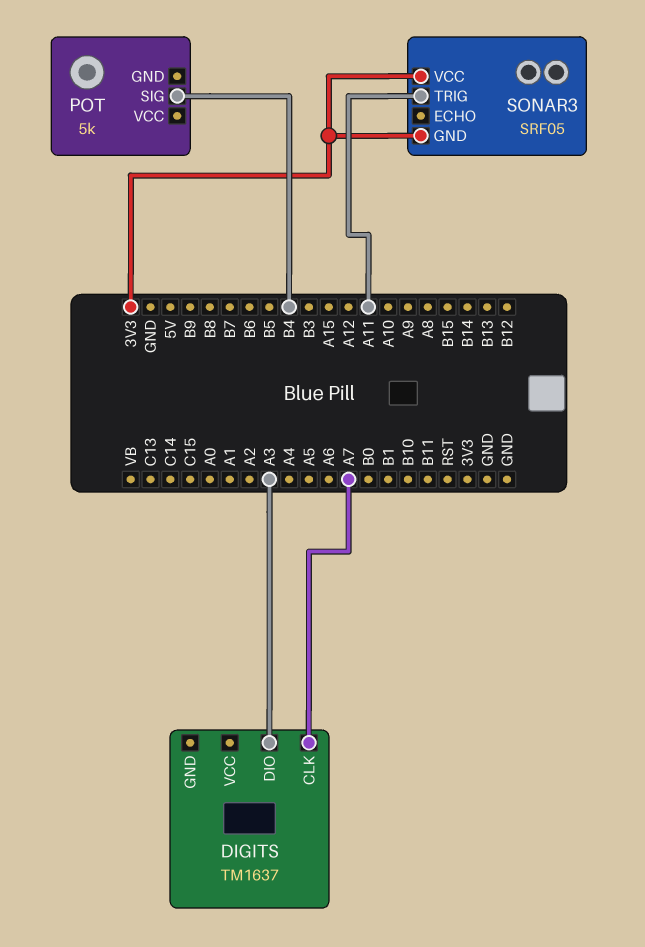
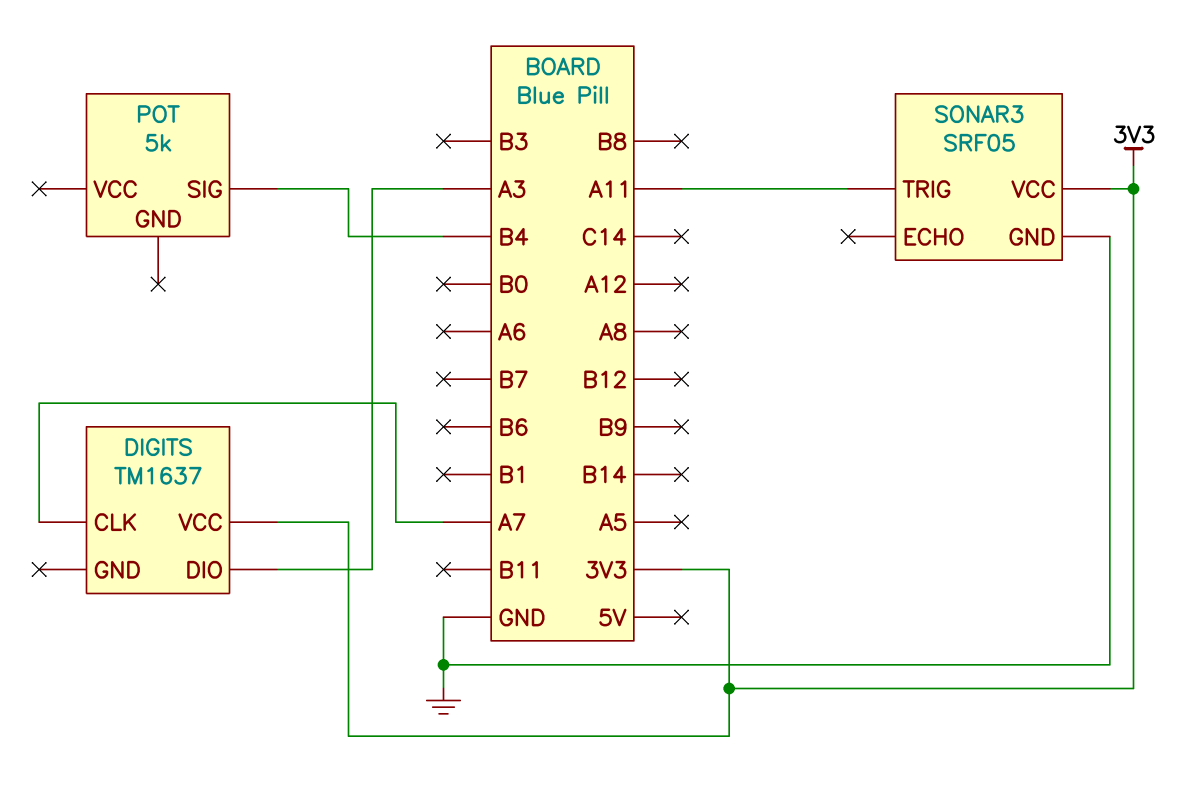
DIGITS pin VCC: none -> 3V3
SONAR3 pin GND: 3V3 -> GND

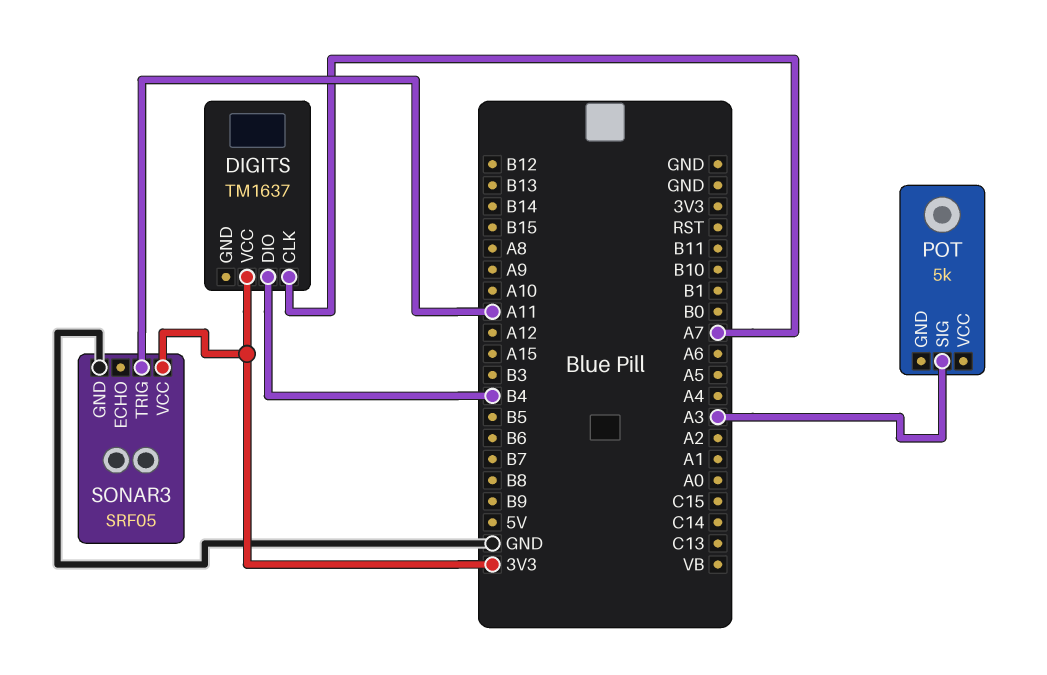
DIGITS pin DIO: A3 -> B4
POT pin SIG: B4 -> A3

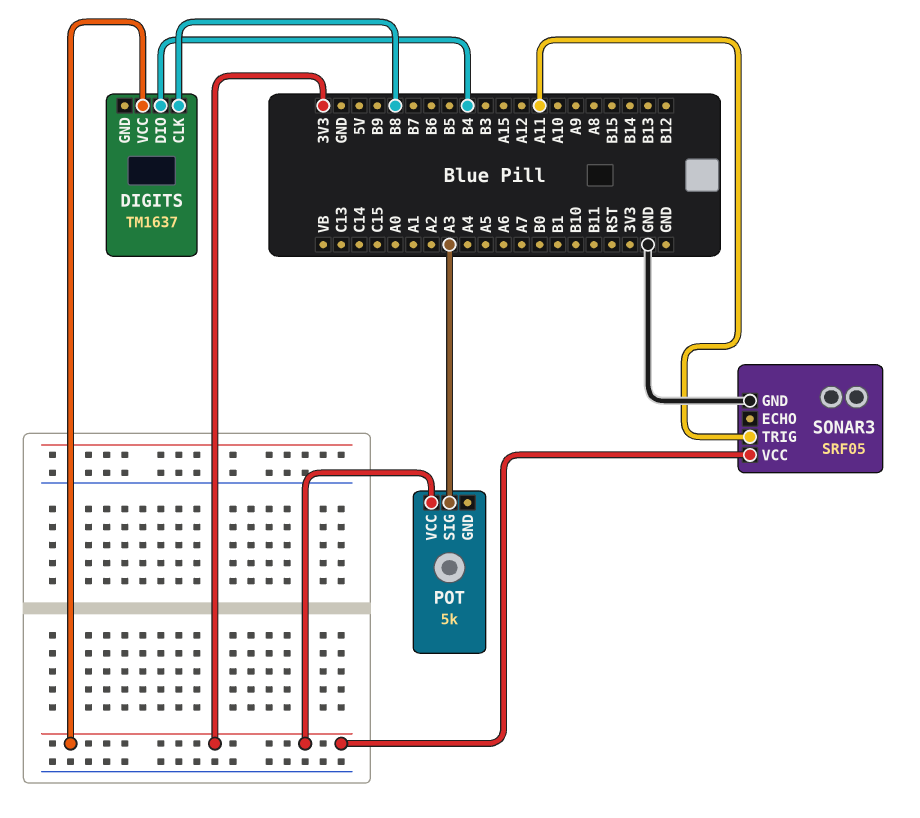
DIGITS pin CLK: A7 -> B8
POT pin VCC: none -> 3V3

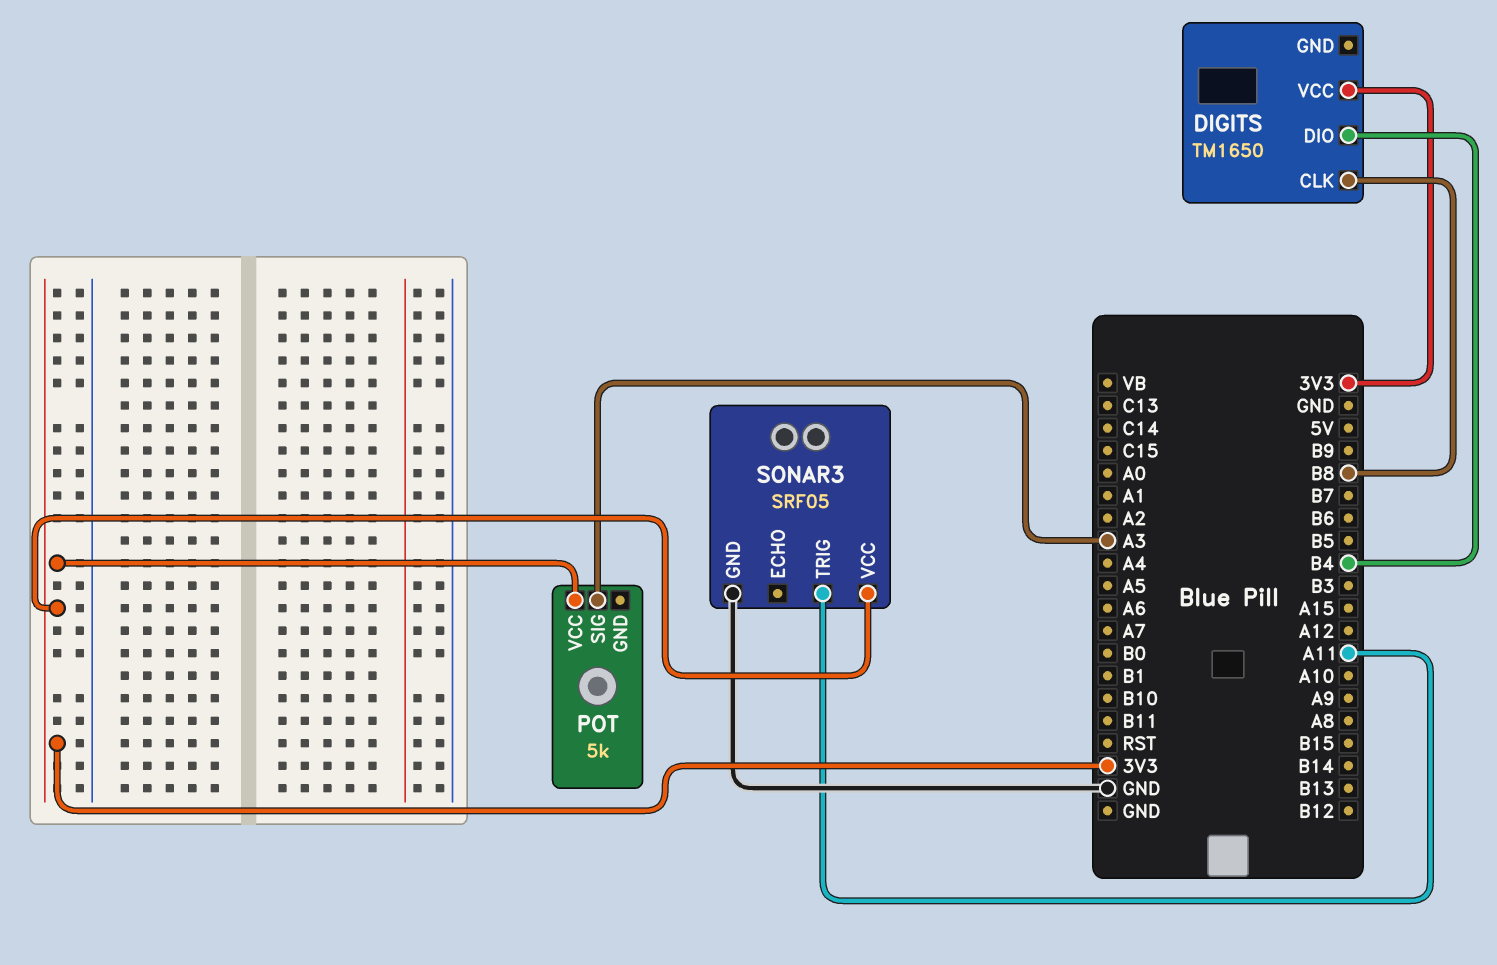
DIGITS: TM1637 -> TM1650

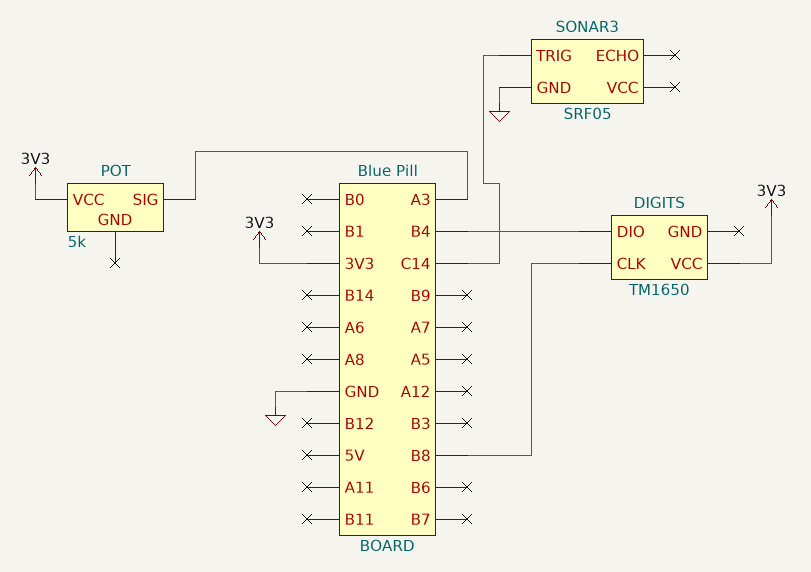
SONAR3 pin TRIG: A11 -> C14
SONAR3 pin VCC: 3V3 -> none

